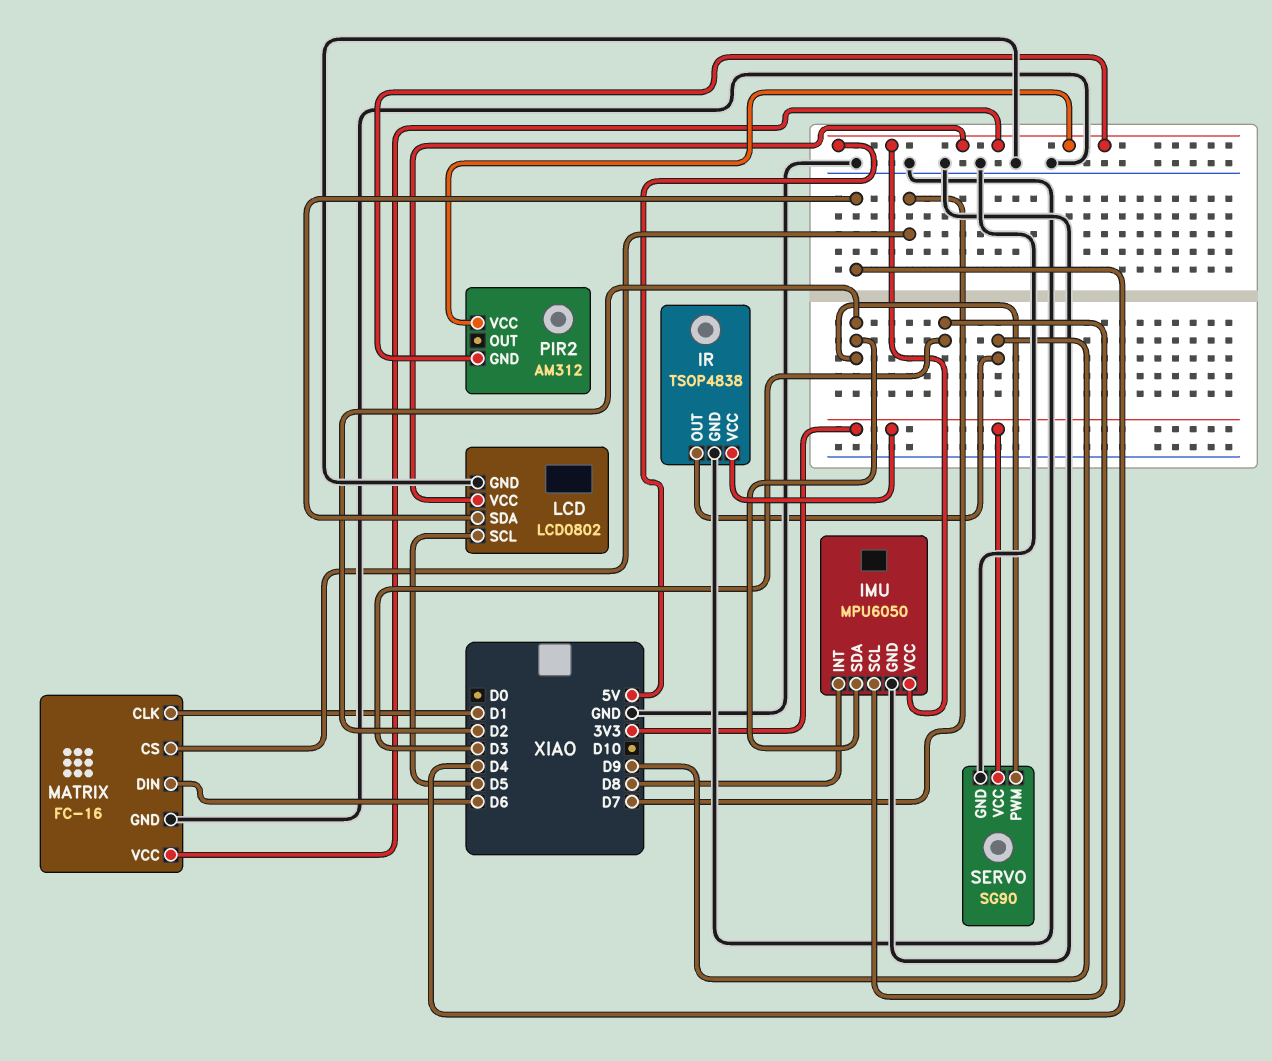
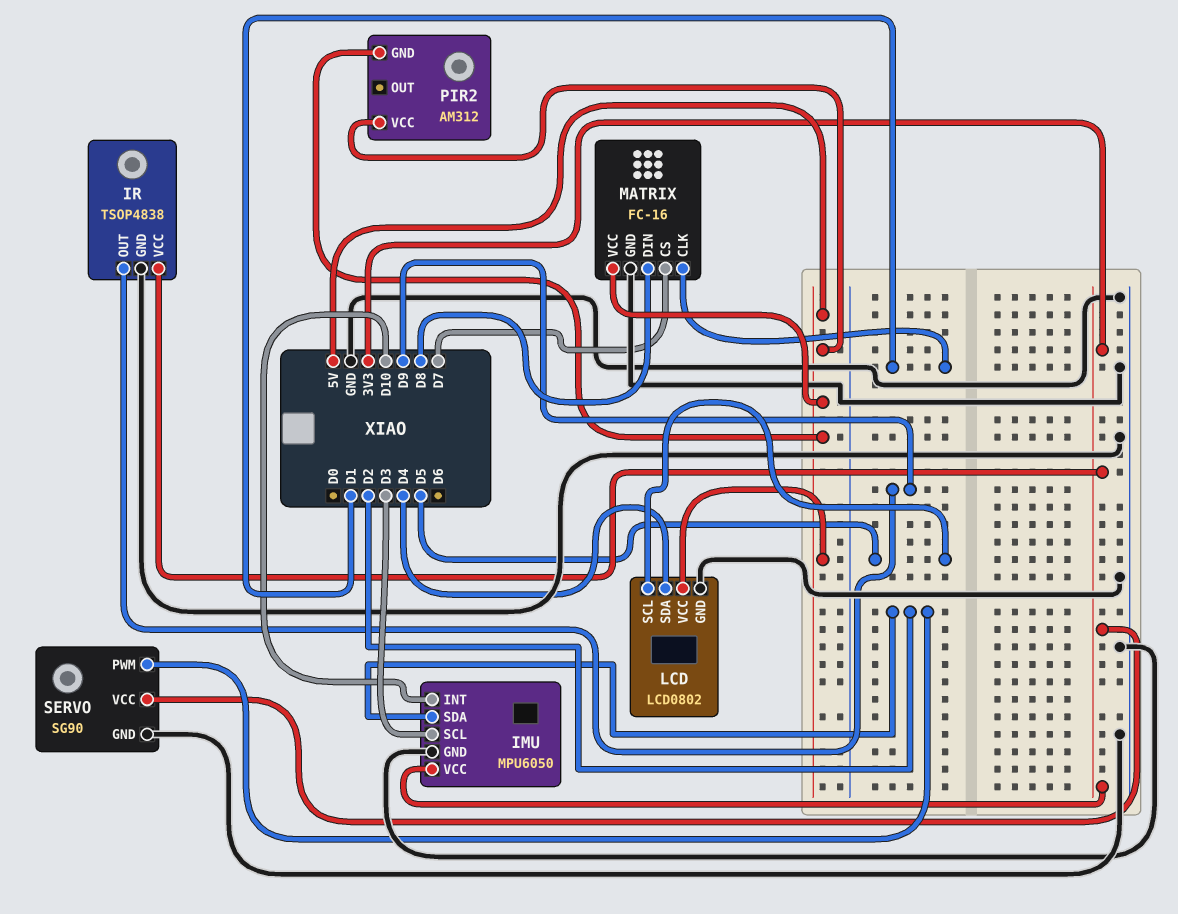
IMU pin INT: D8 -> D10
IMU pin VCC: 5V -> 3V3
MATRIX pin DIN: D6 -> D8

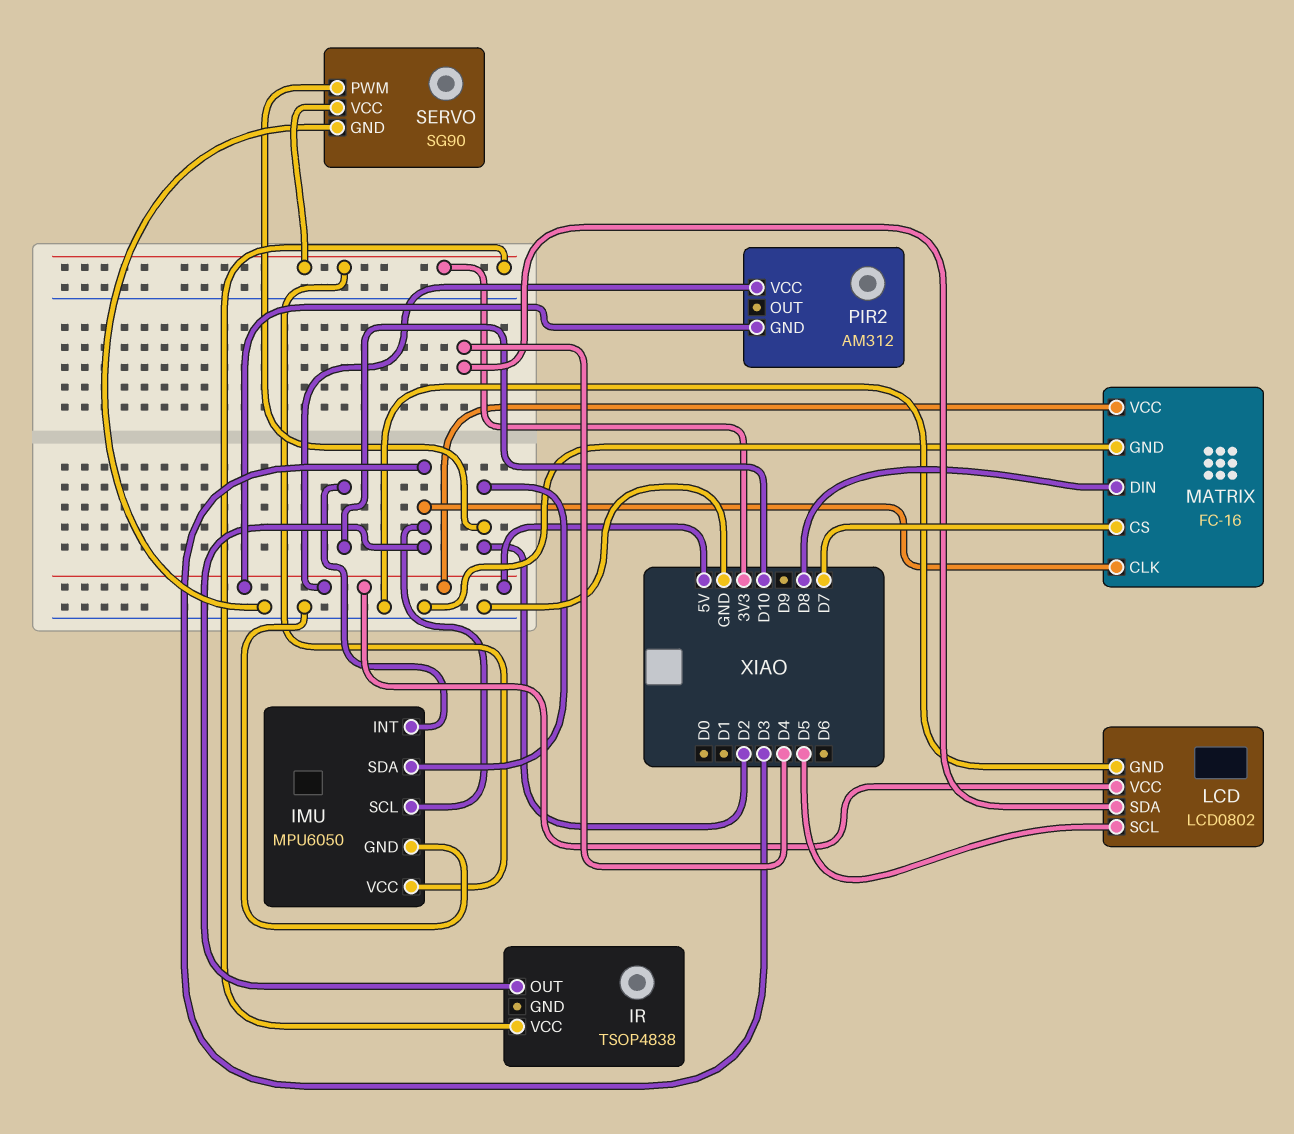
IR pin GND: GND -> none
IR pin OUT: D9 -> D3
MATRIX pin CLK: D1 -> D3

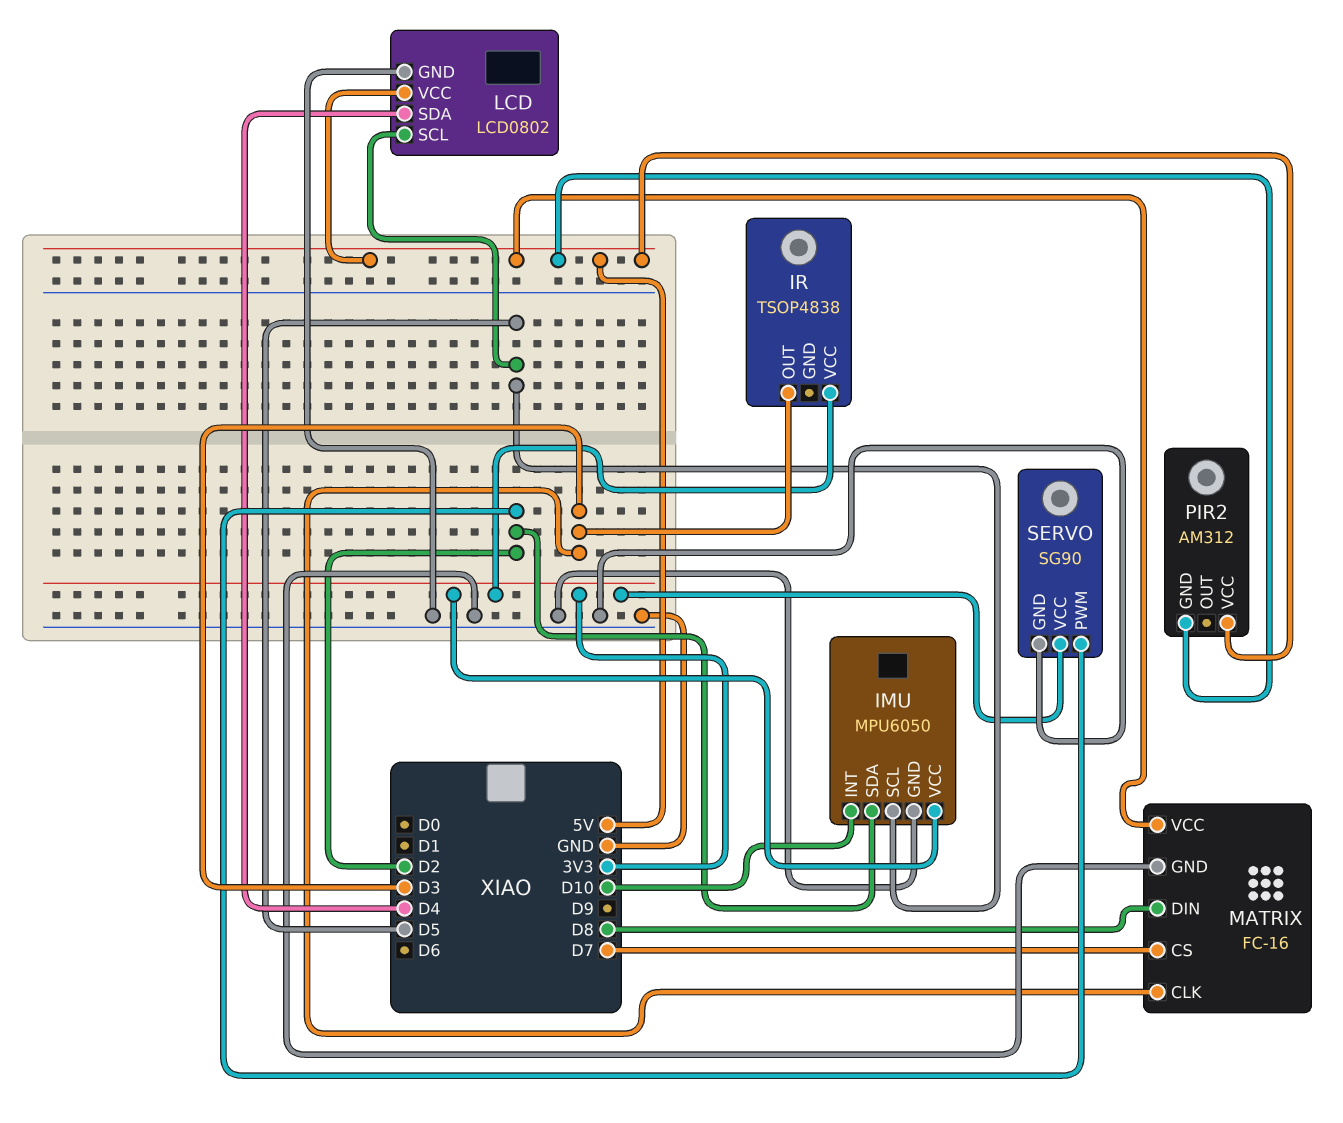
IMU pin SCL: D3 -> D5

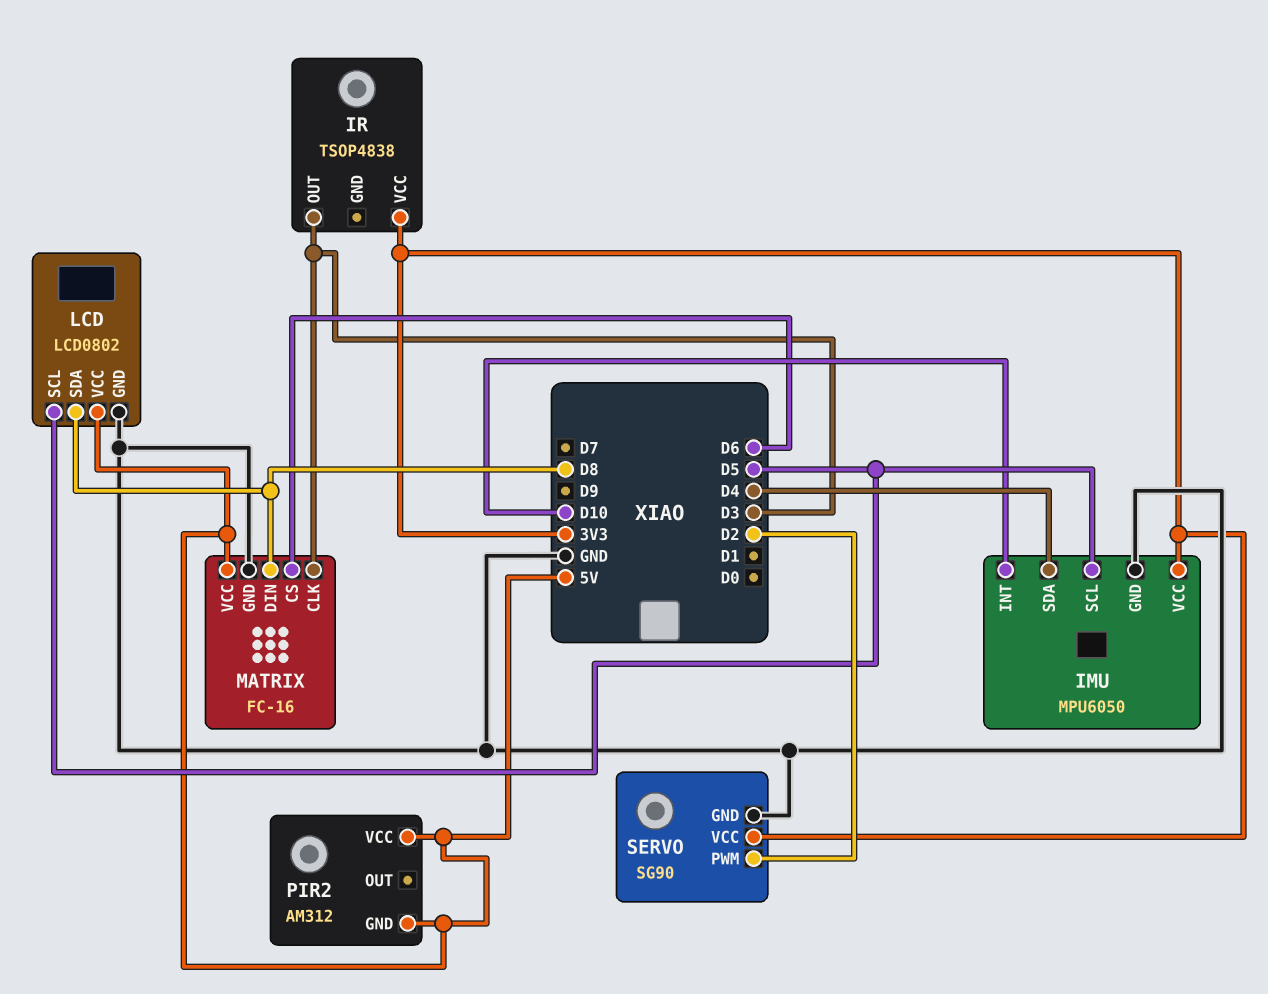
IMU pin SDA: D2 -> D4
LCD pin SDA: D4 -> D8
MATRIX pin CS: D7 -> D6

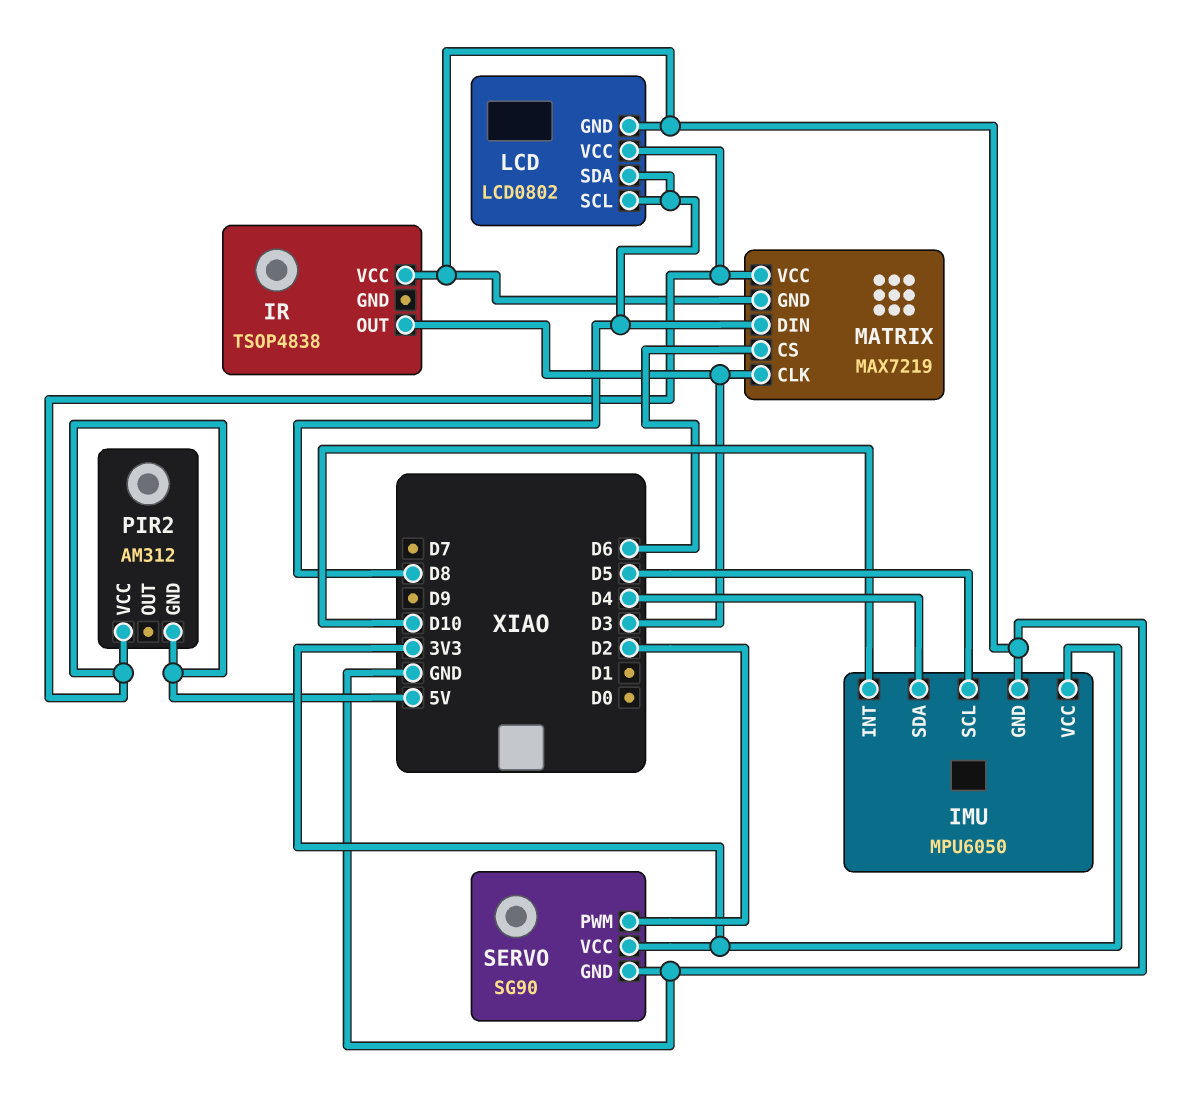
IR pin VCC: 3V3 -> GND
LCD pin SCL: D5 -> D8
MATRIX: FC-16 -> MAX7219

